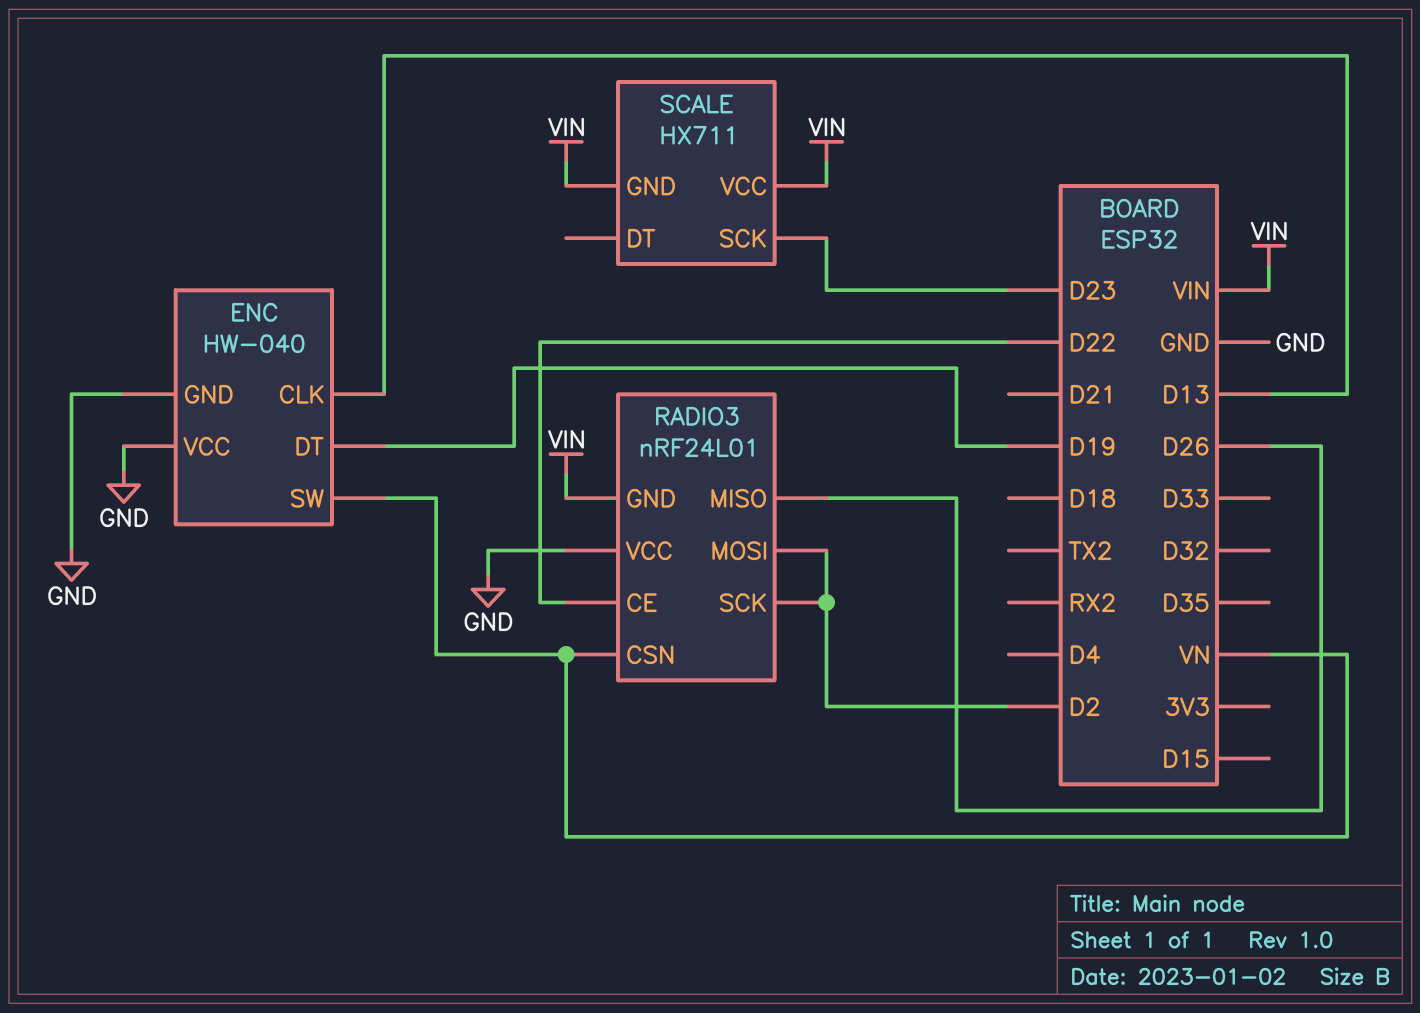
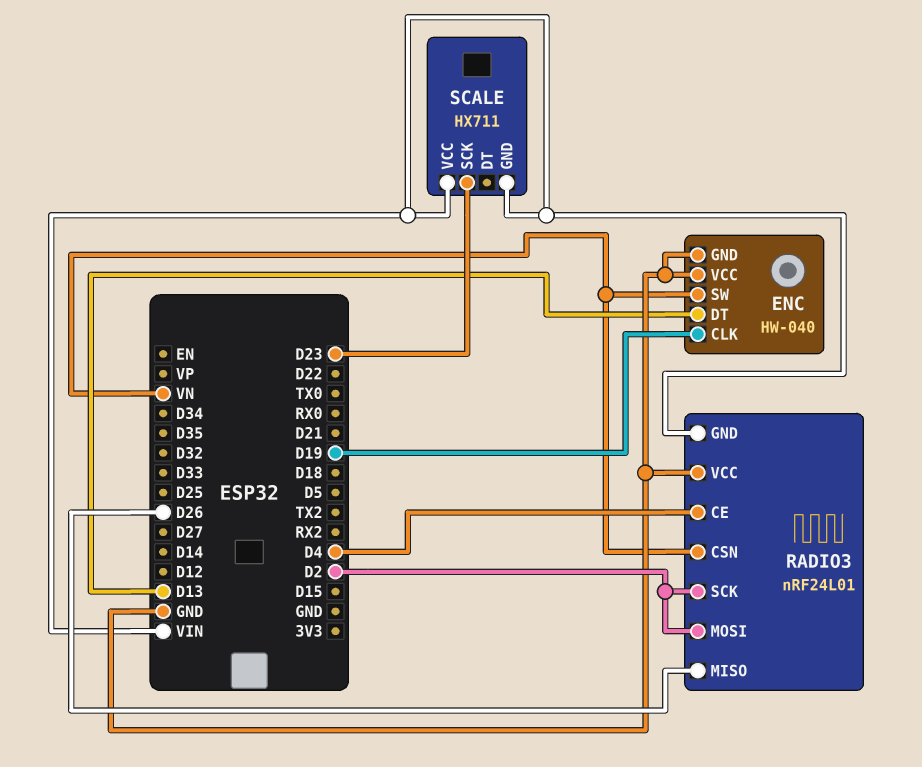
ENC pin CLK: D13 -> D19
ENC pin DT: D19 -> D13
RADIO3 pin CE: D22 -> D4

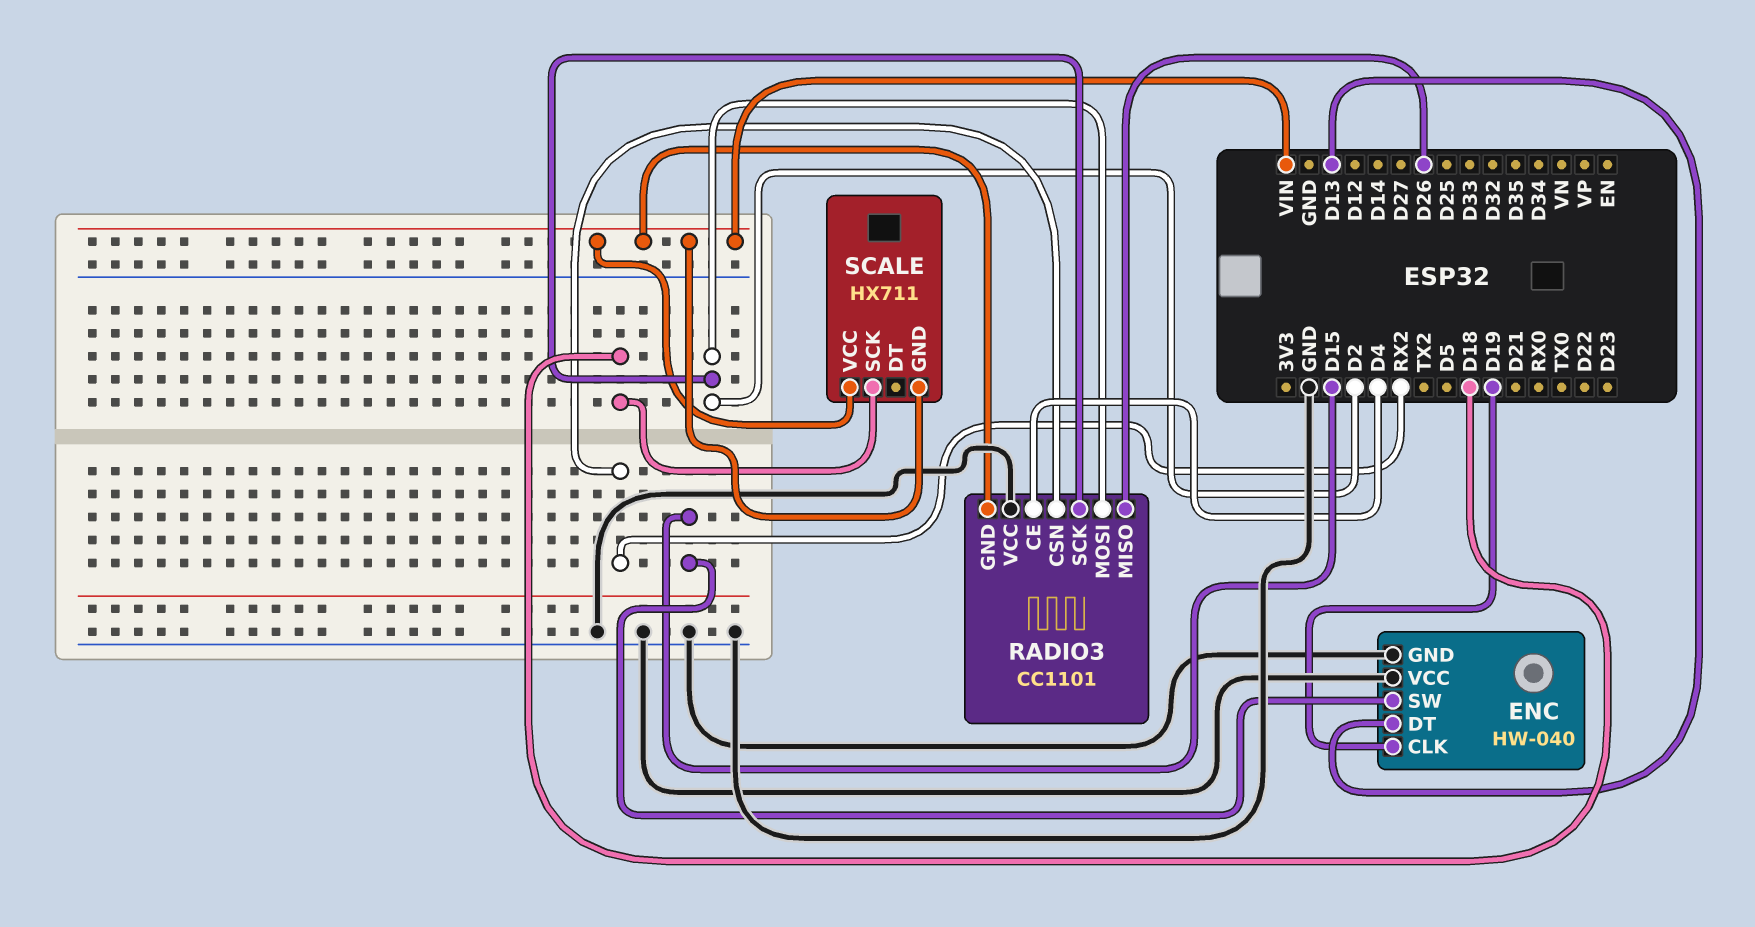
ENC pin SW: VN -> D15
RADIO3: nRF24L01 -> CC1101
RADIO3 pin CSN: VN -> RX2
SCALE pin SCK: D23 -> D18

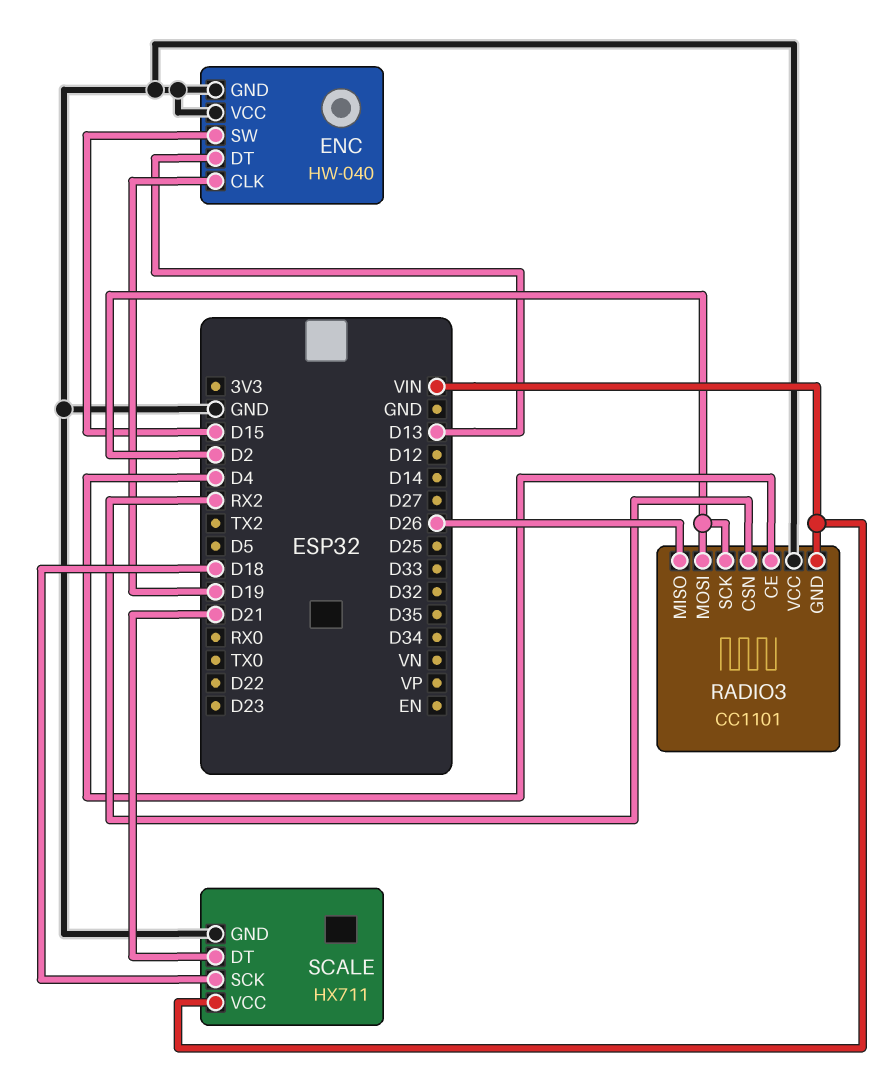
SCALE pin DT: none -> D21
SCALE pin GND: VIN -> GND

